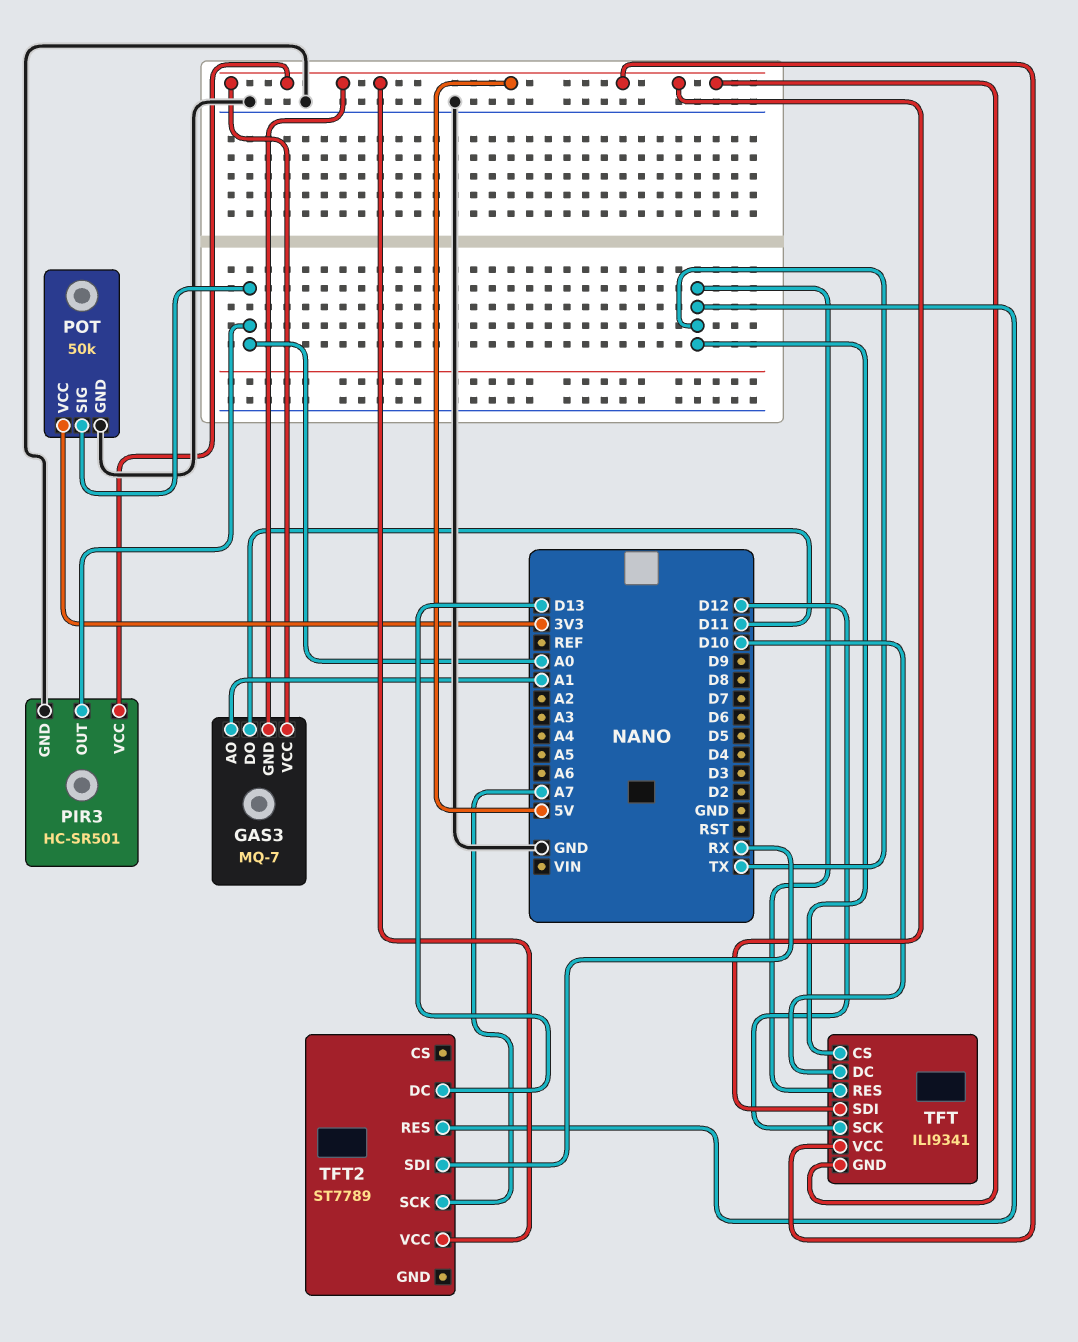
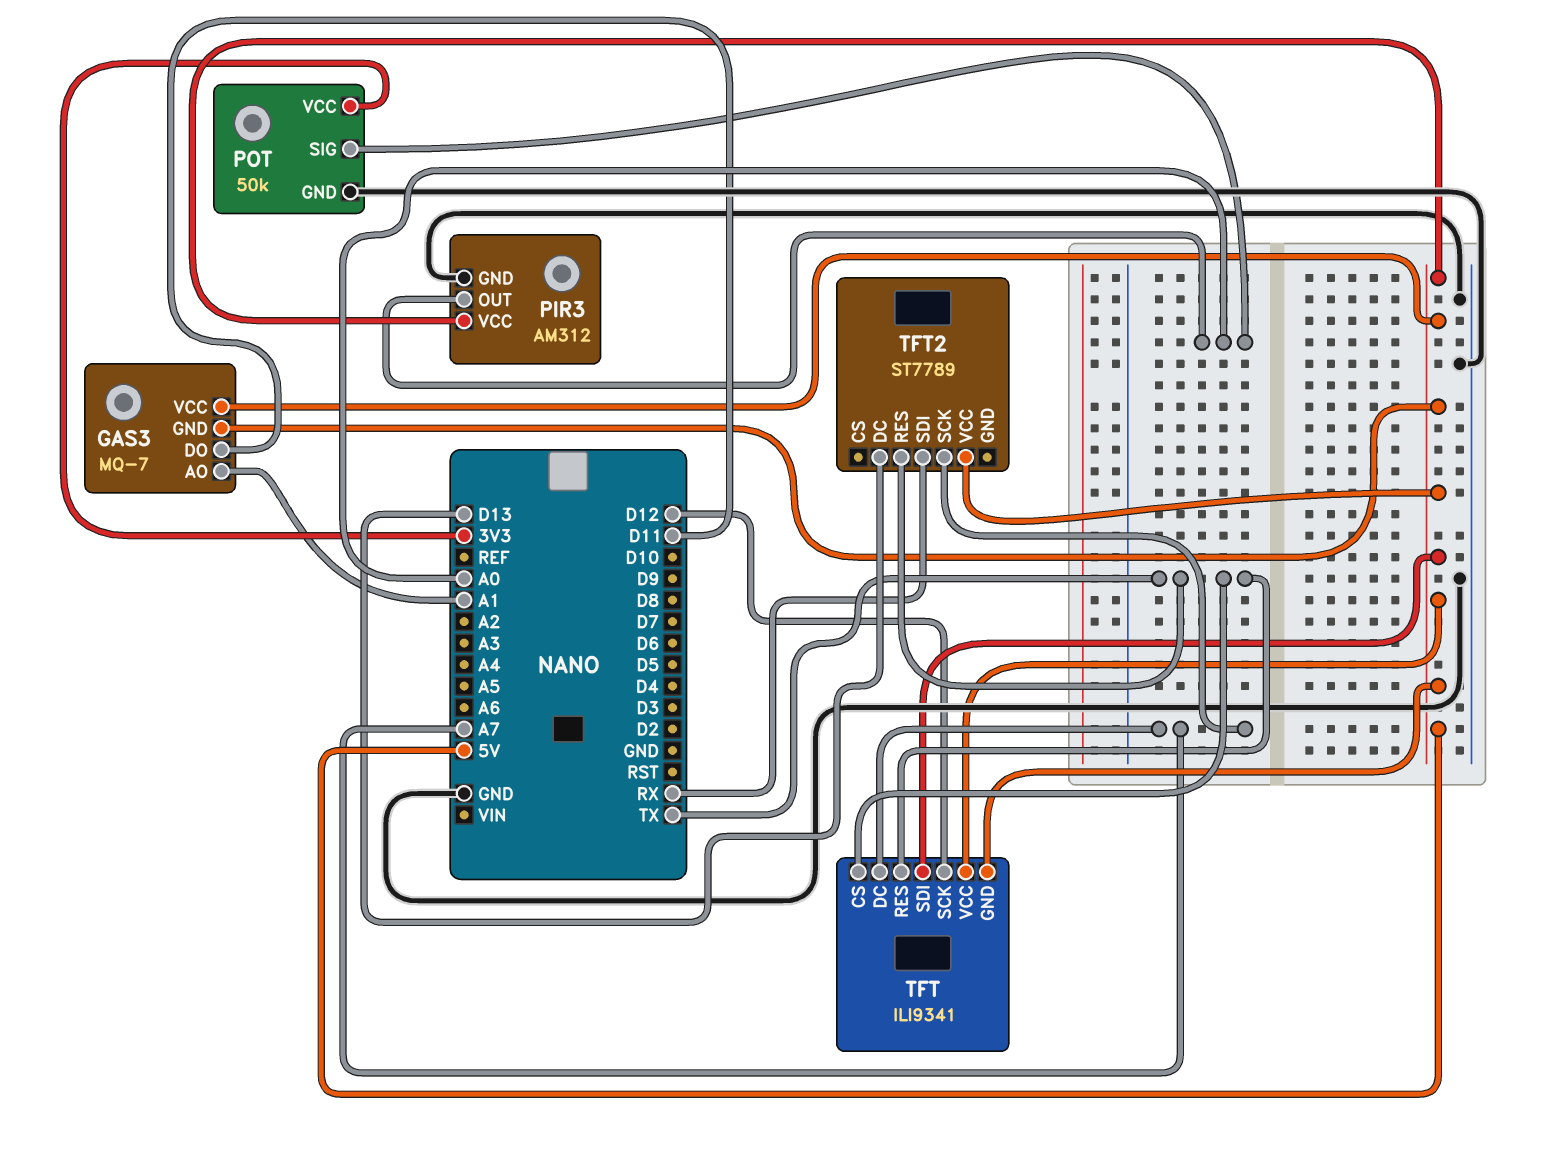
PIR3: HC-SR501 -> AM312
TFT pin DC: D10 -> A7

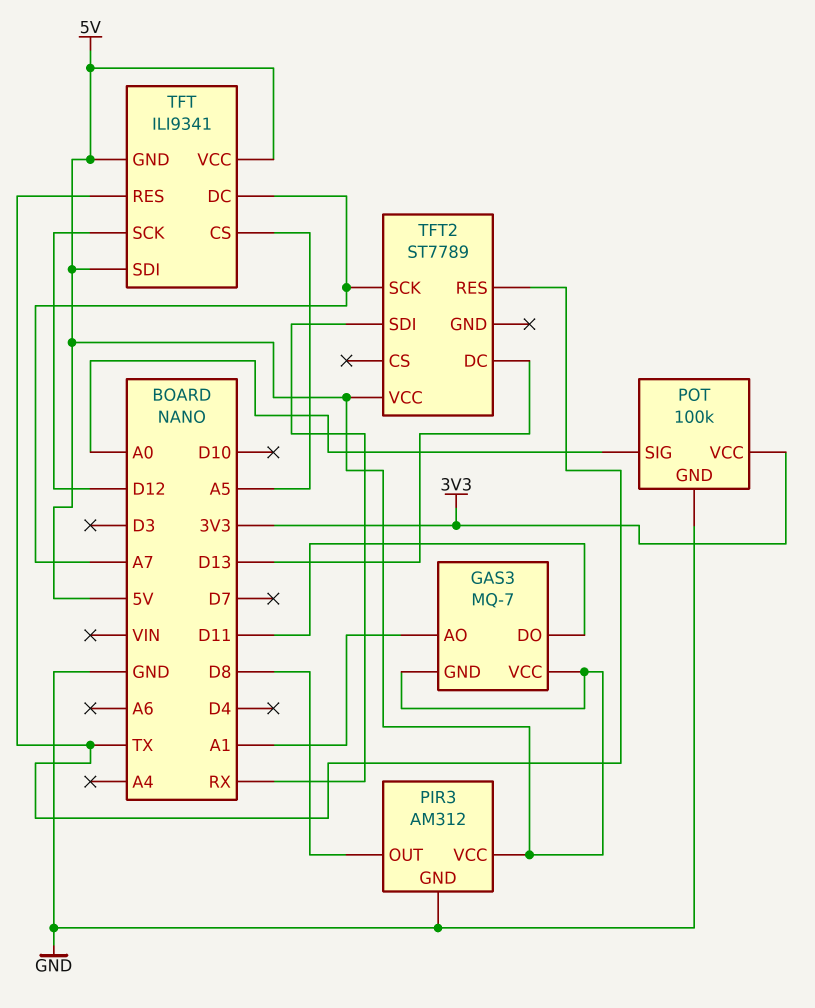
PIR3 pin OUT: A0 -> D8
POT: 50k -> 100k
TFT pin CS: TX -> A5

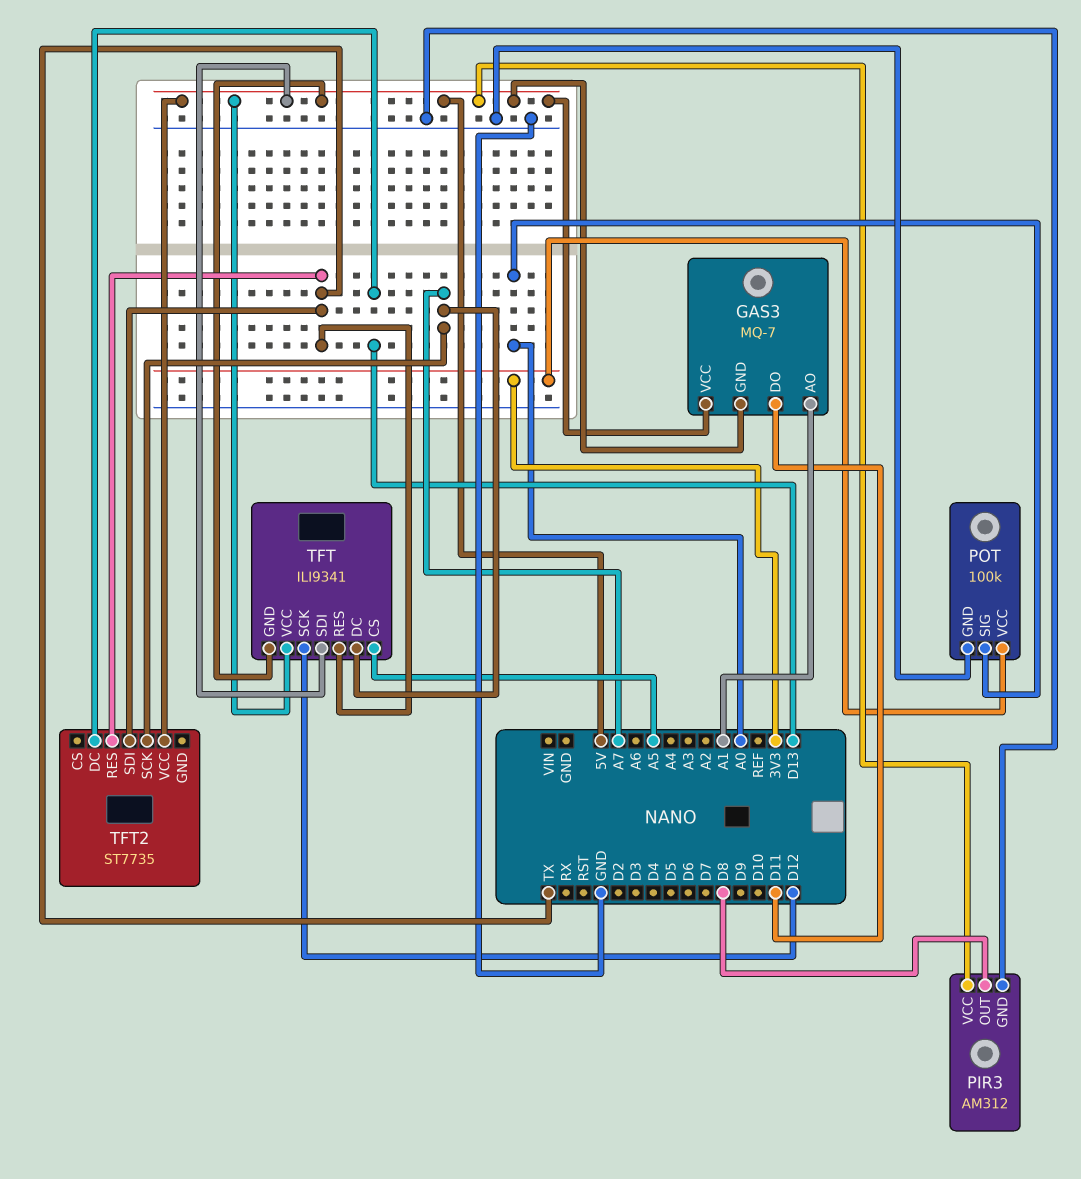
TFT2: ST7789 -> ST7735
TFT2 pin SDI: RX -> TX

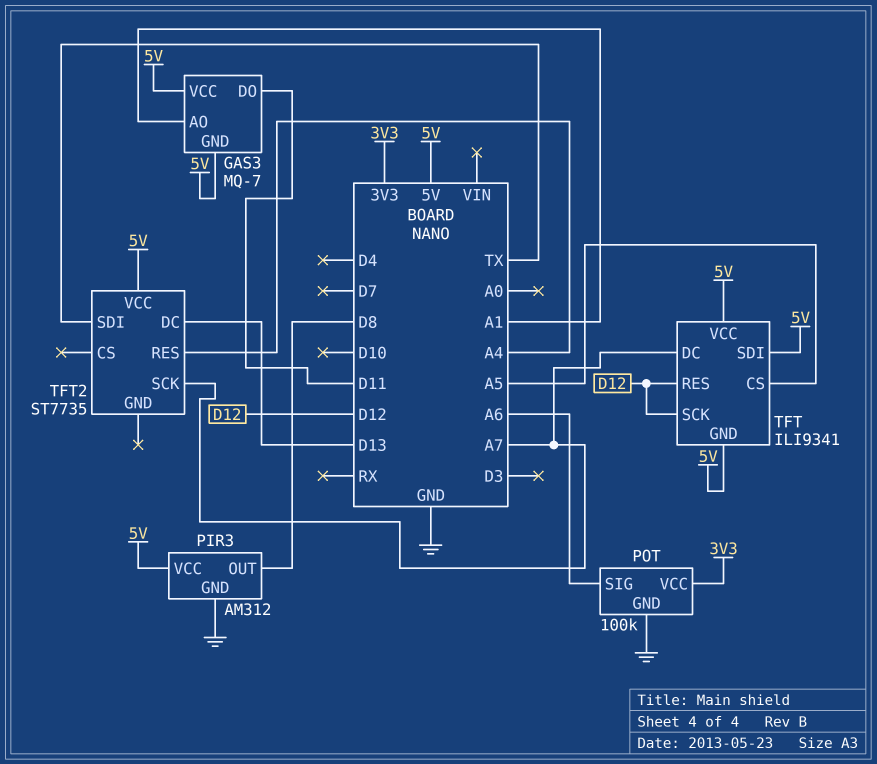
POT pin SIG: A0 -> A6
TFT pin RES: TX -> D12
TFT2 pin RES: TX -> A4

